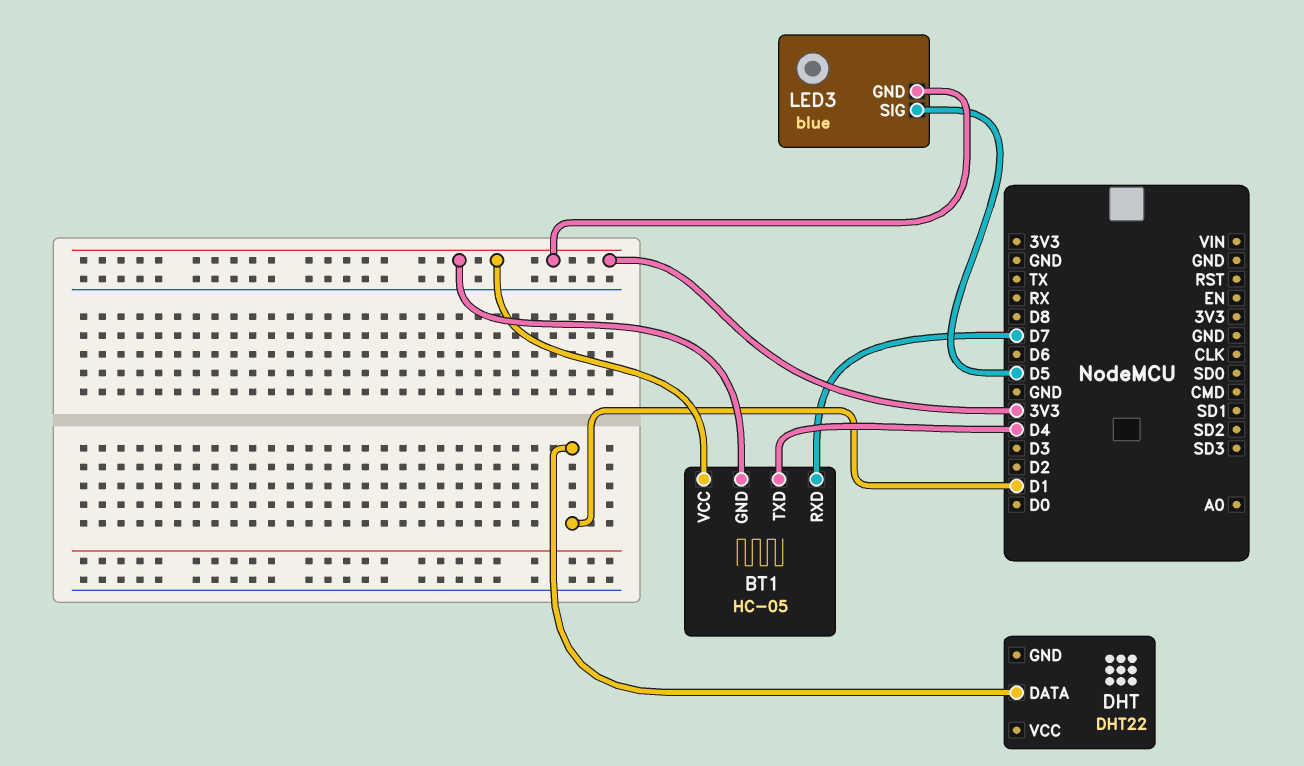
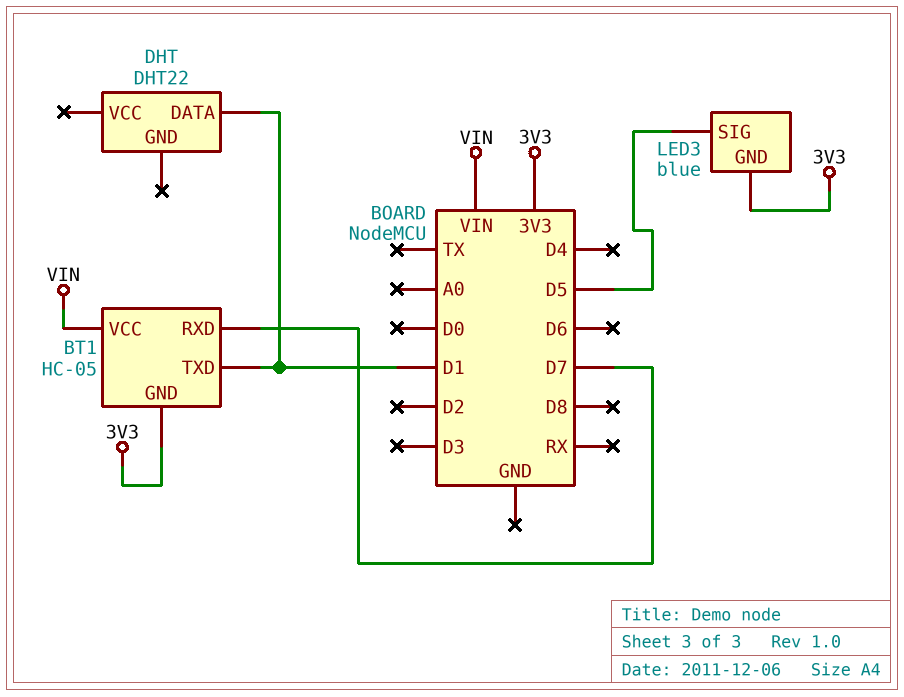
BT1 pin TXD: D4 -> D1
BT1 pin VCC: 3V3 -> VIN

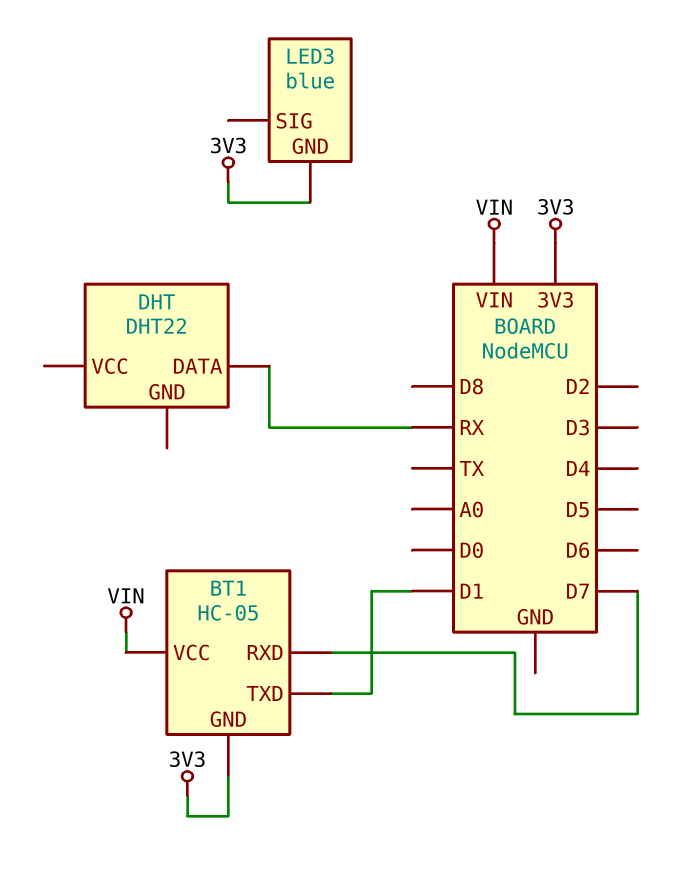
DHT pin DATA: D1 -> RX
LED3 pin SIG: D5 -> none

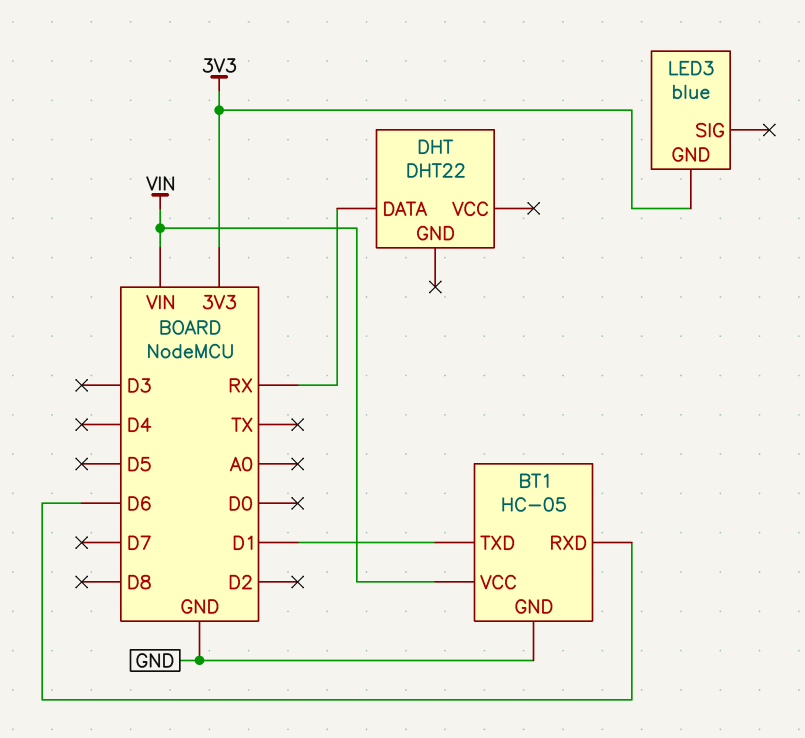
BT1 pin GND: 3V3 -> GND
BT1 pin RXD: D7 -> D6

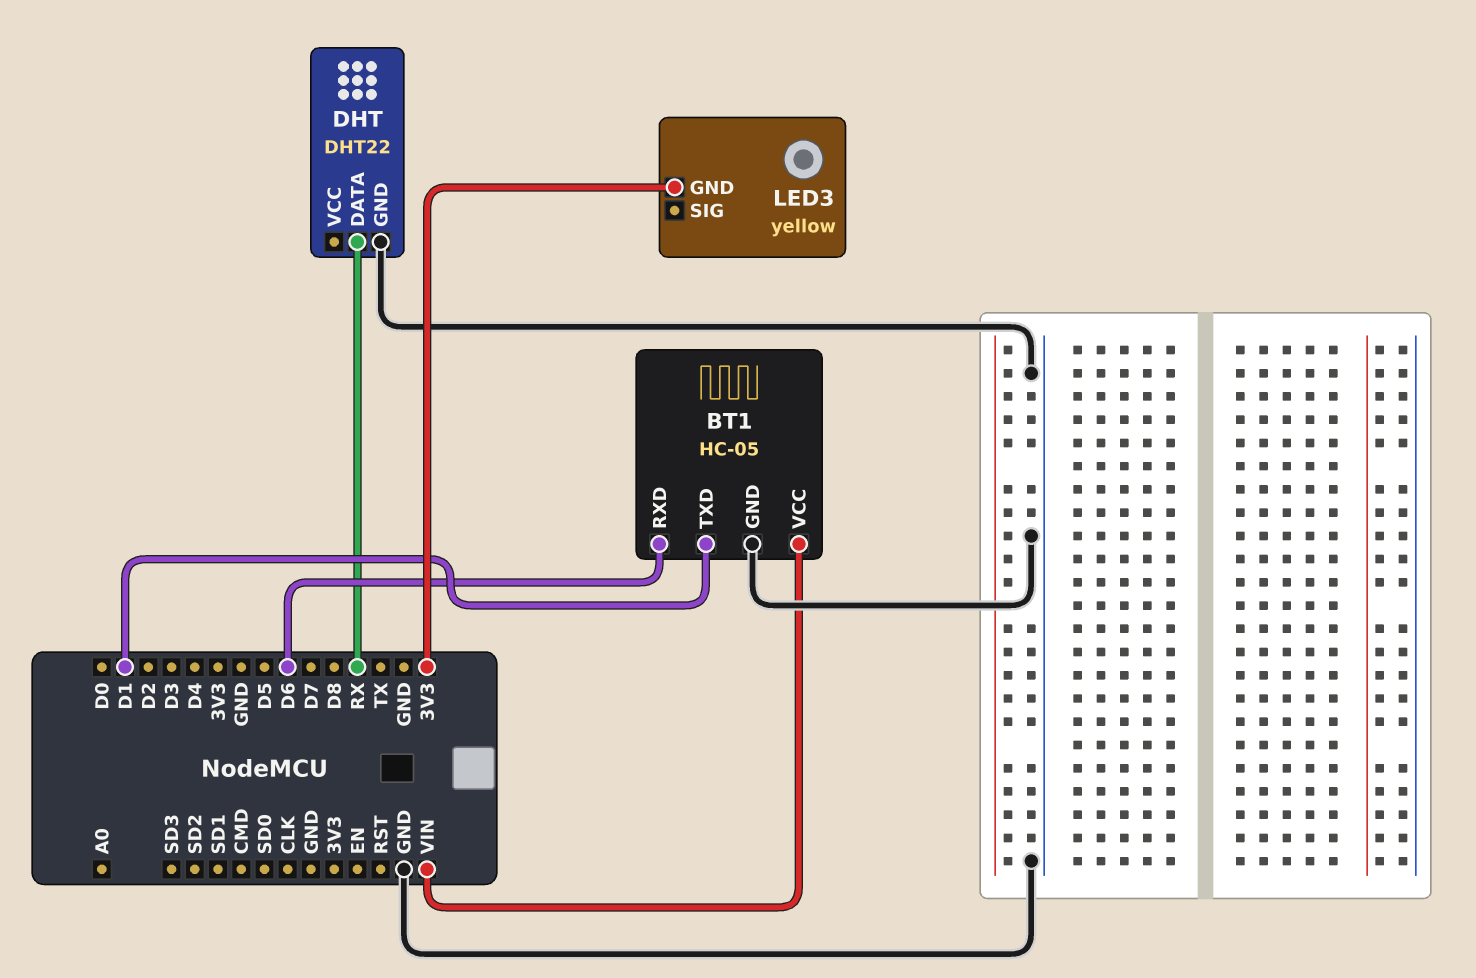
DHT pin GND: none -> GND
LED3: blue -> yellow

